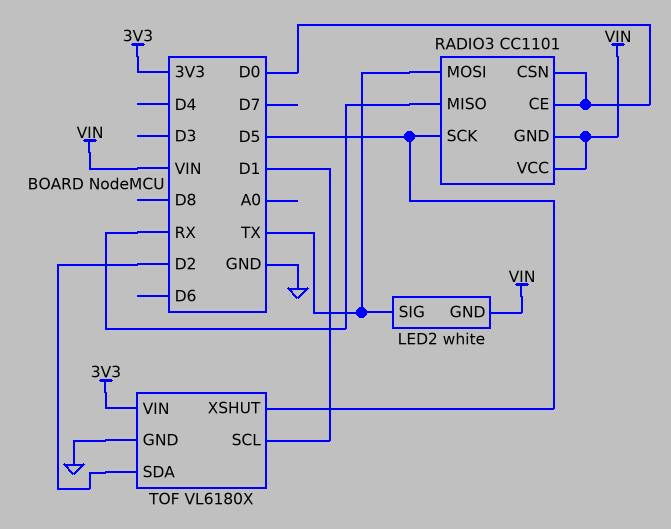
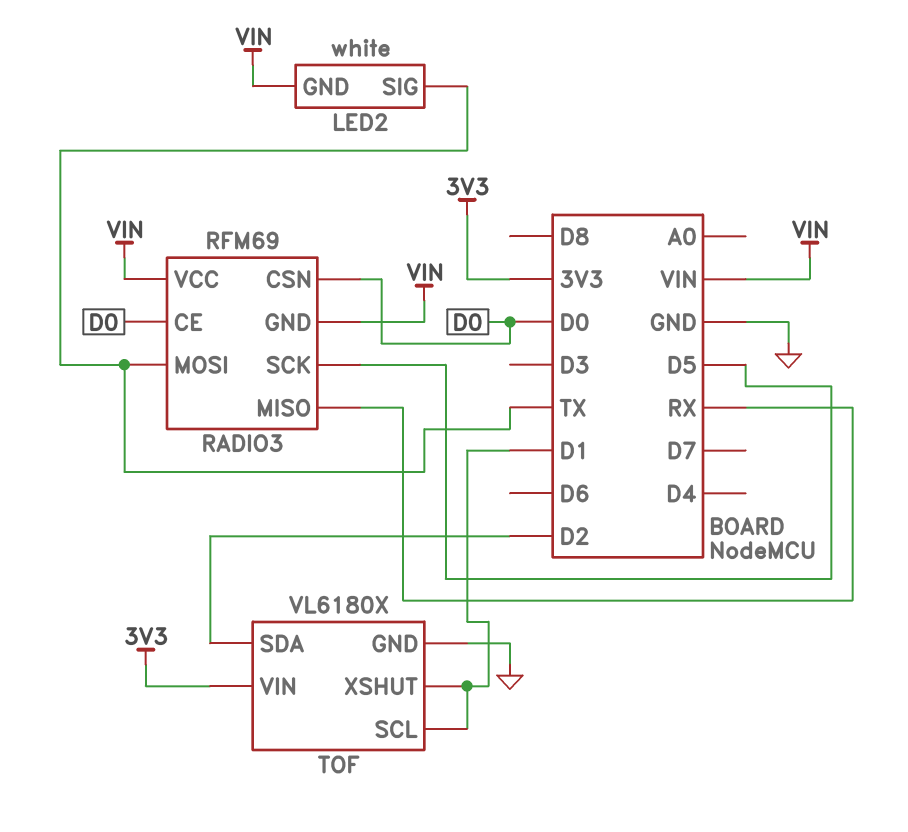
RADIO3: CC1101 -> RFM69
TOF pin XSHUT: D5 -> D1

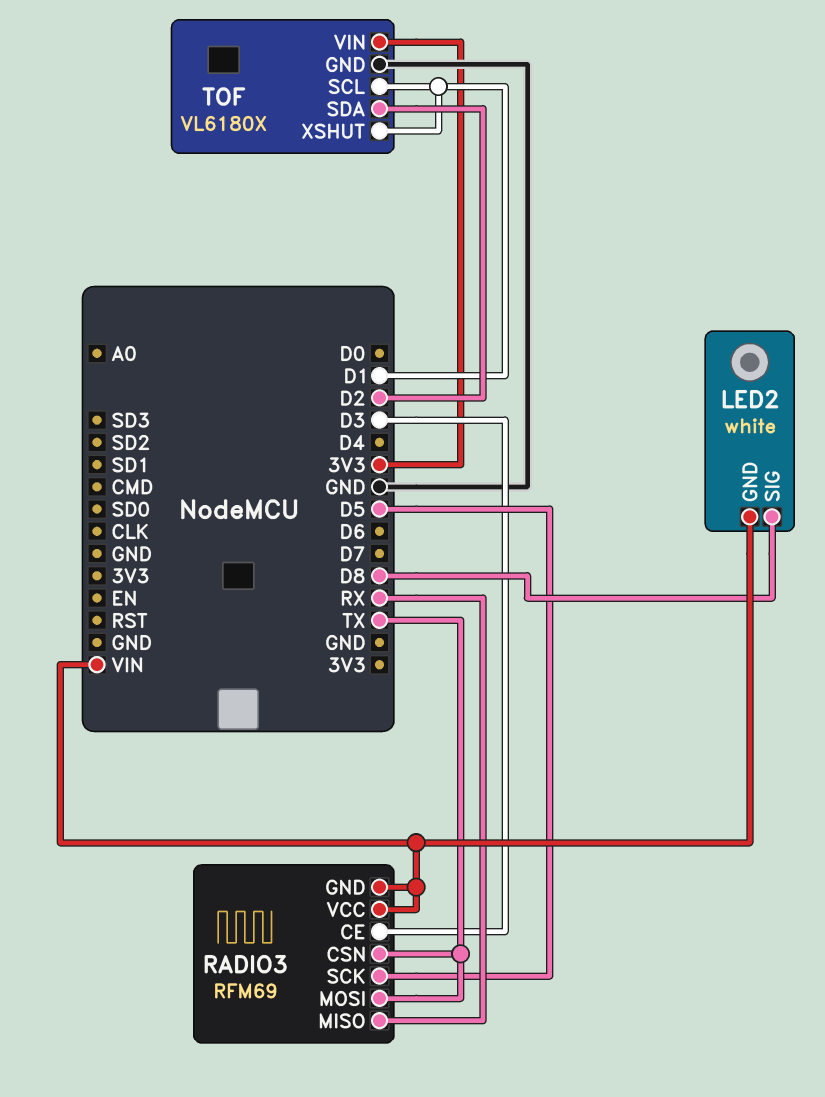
LED2 pin SIG: TX -> D8
RADIO3 pin CE: D0 -> D3
RADIO3 pin CSN: D0 -> TX

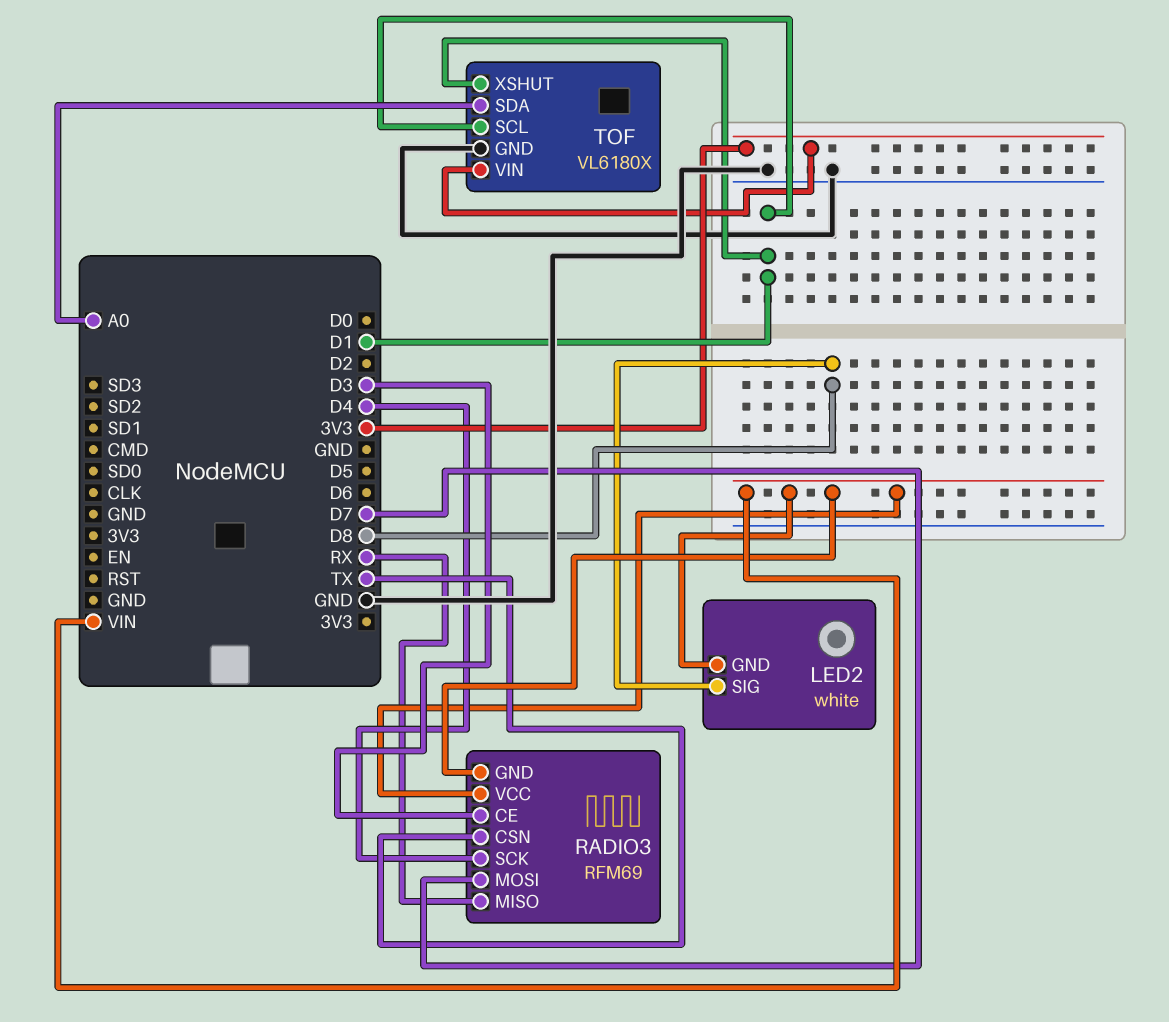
RADIO3 pin MOSI: TX -> D7
RADIO3 pin SCK: D5 -> D4
TOF pin SDA: D2 -> A0

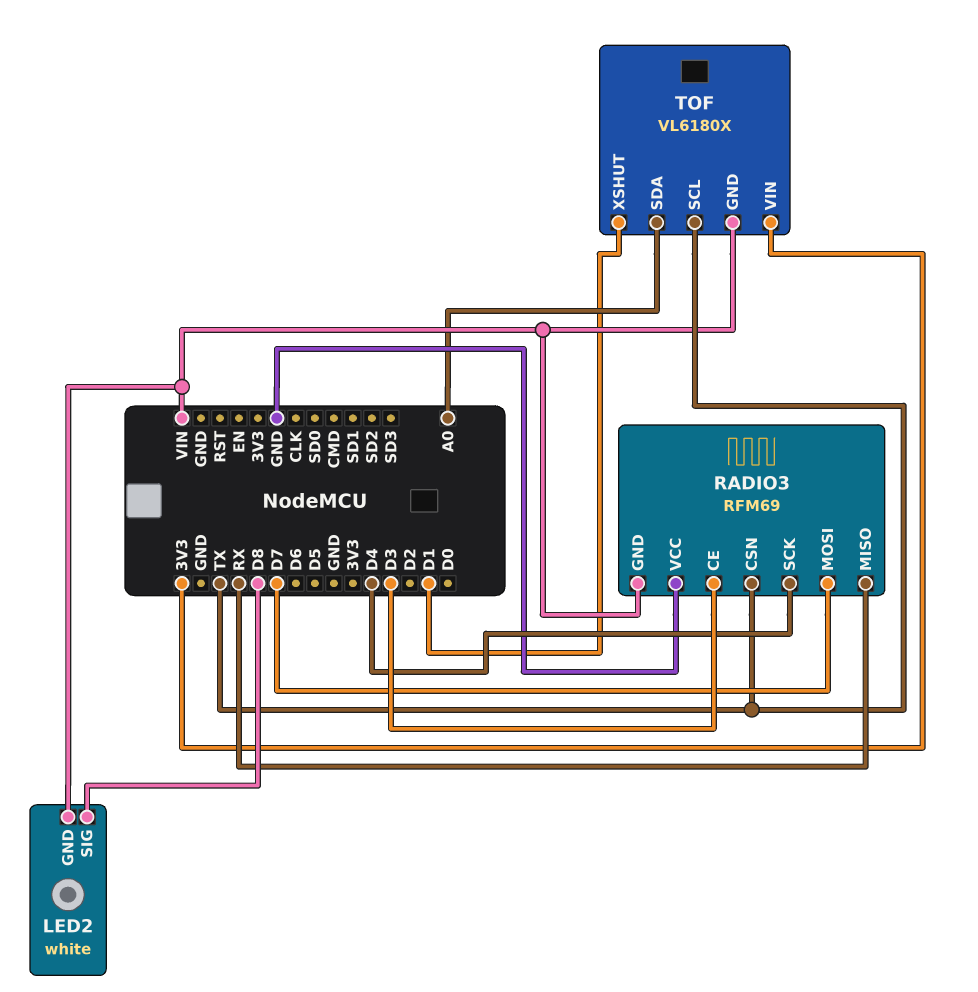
RADIO3 pin VCC: VIN -> GND
TOF pin GND: GND -> VIN
TOF pin SCL: D1 -> TX

